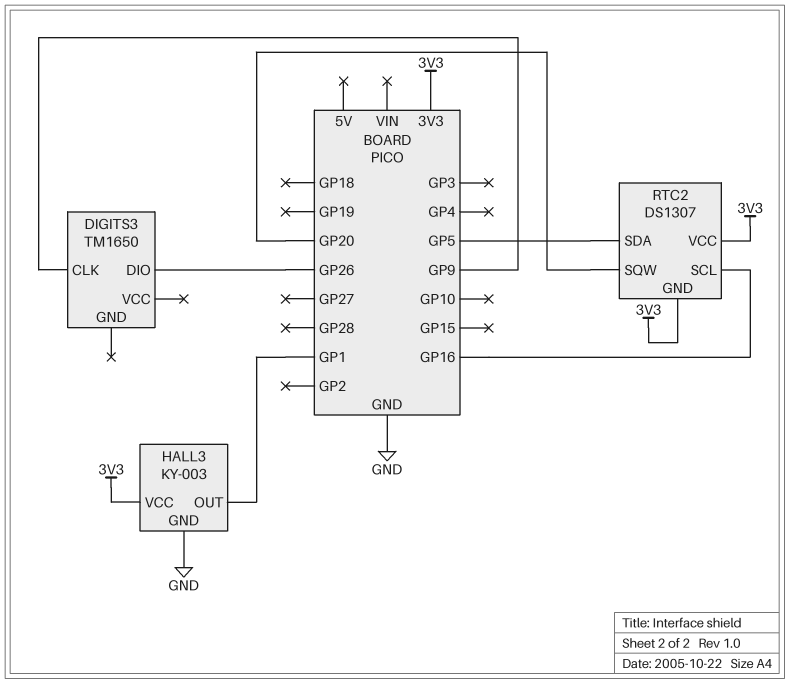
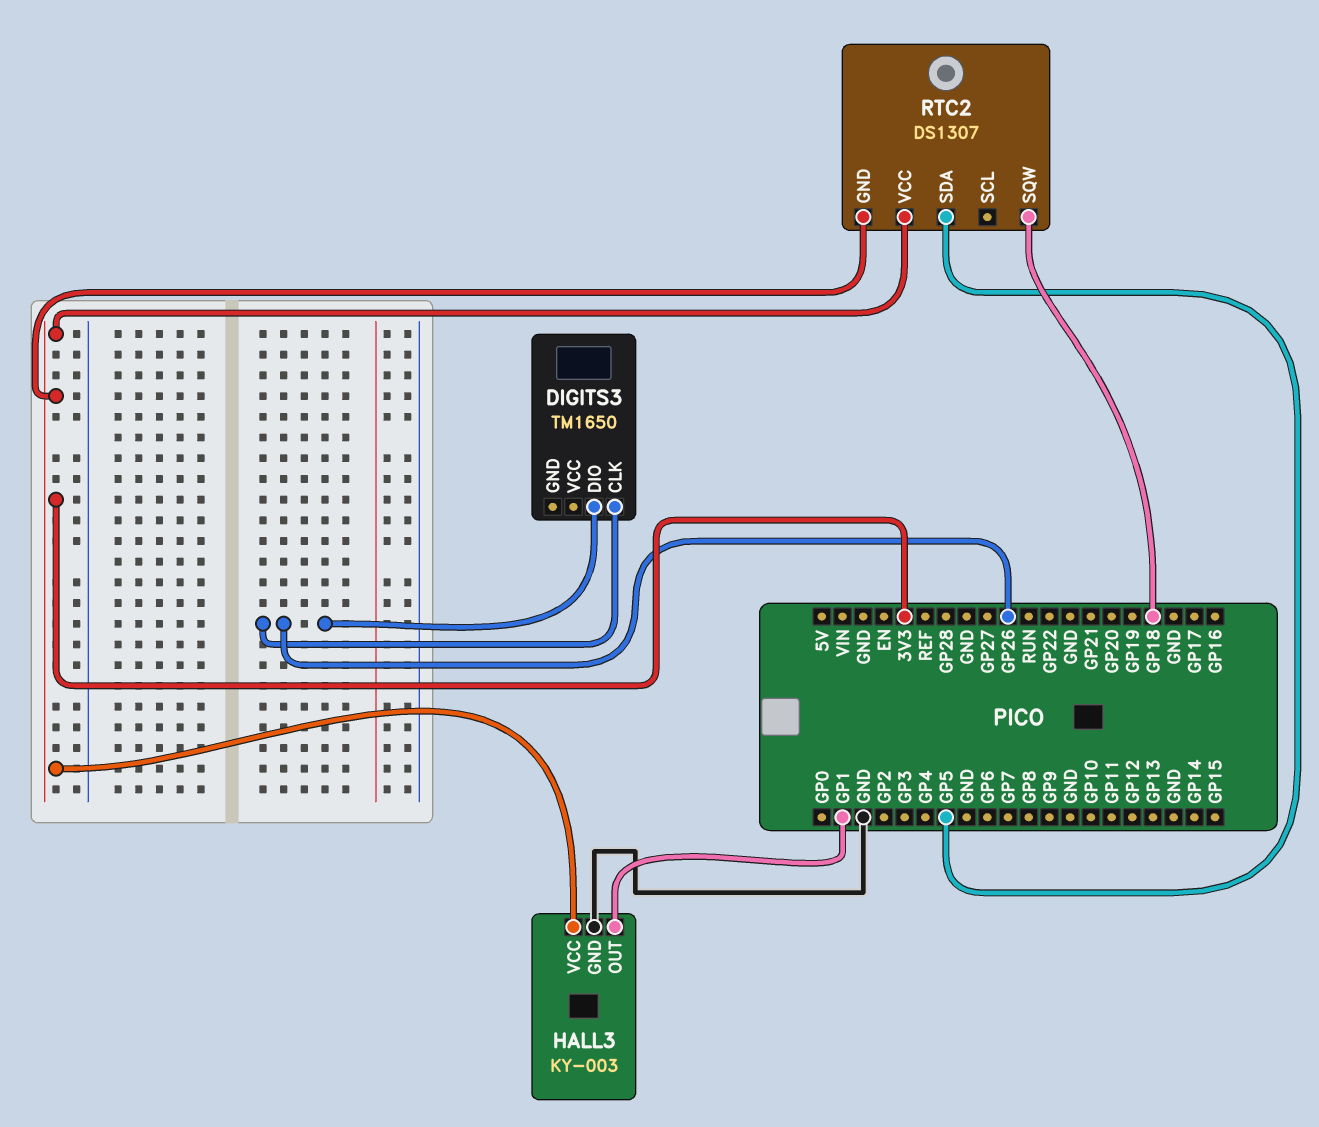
DIGITS3 pin CLK: GP9 -> GP26
RTC2 pin SCL: GP16 -> none
RTC2 pin SQW: GP20 -> GP18

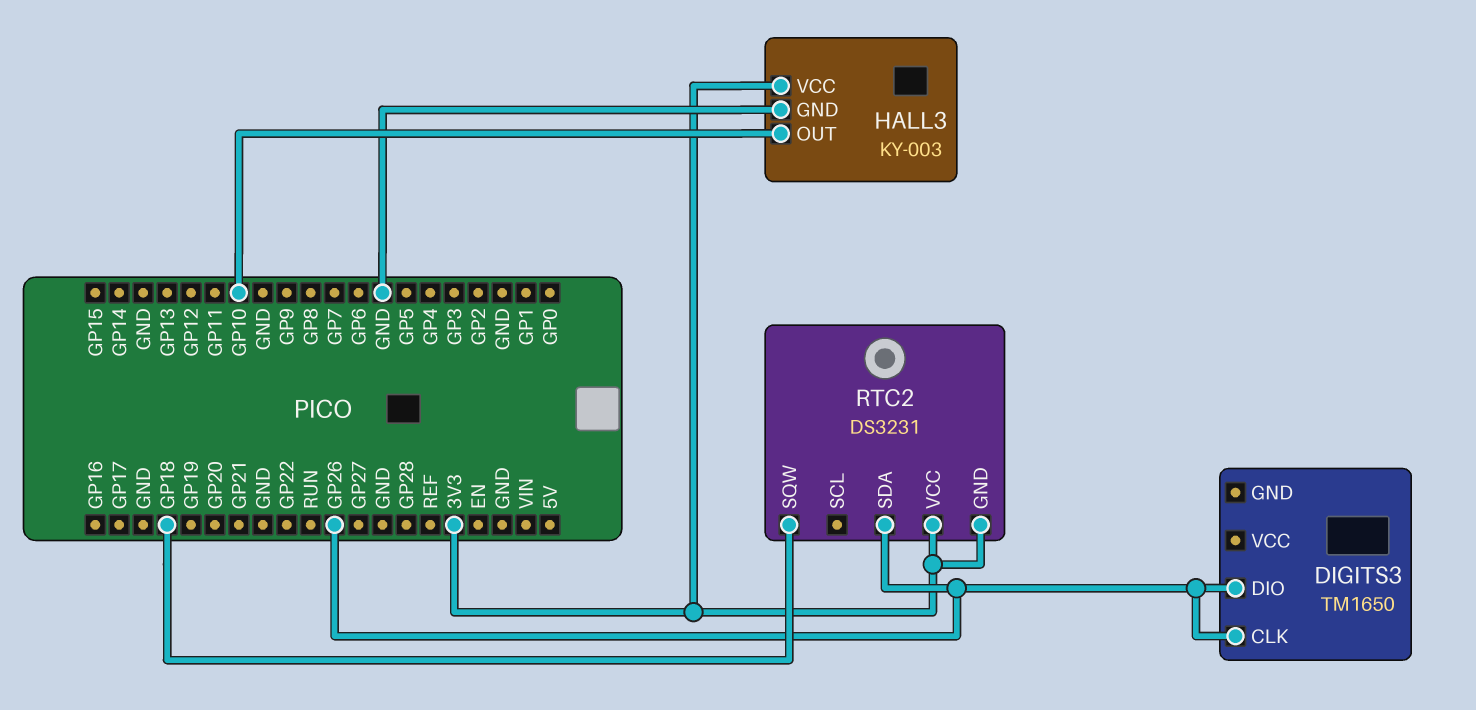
HALL3 pin OUT: GP1 -> GP10
RTC2: DS1307 -> DS3231
RTC2 pin SDA: GP5 -> GP26

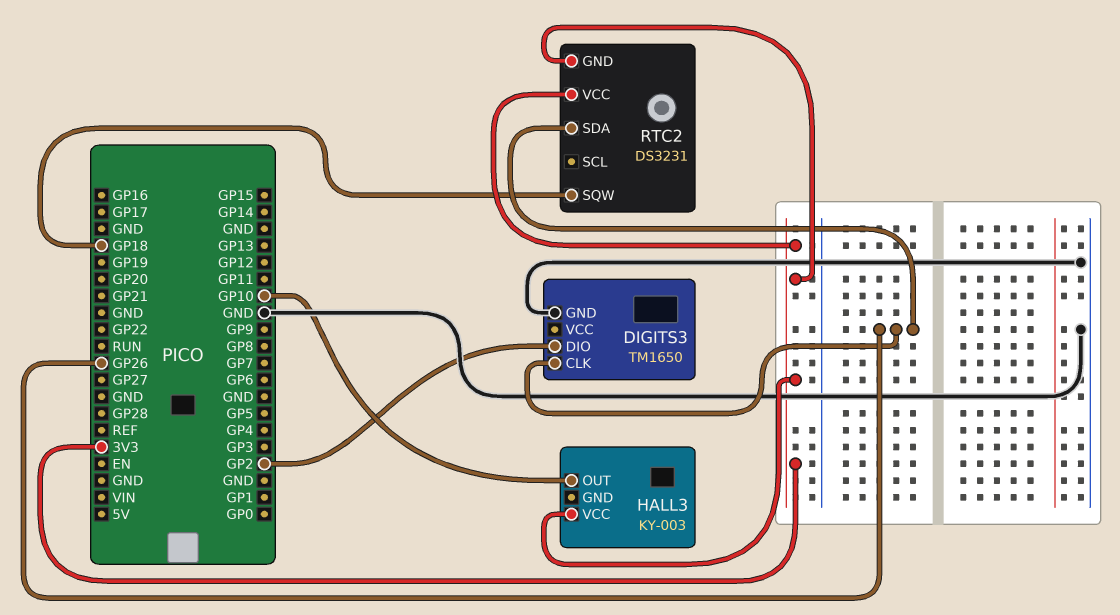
DIGITS3 pin DIO: GP26 -> GP2
DIGITS3 pin GND: none -> GND
HALL3 pin GND: GND -> none

